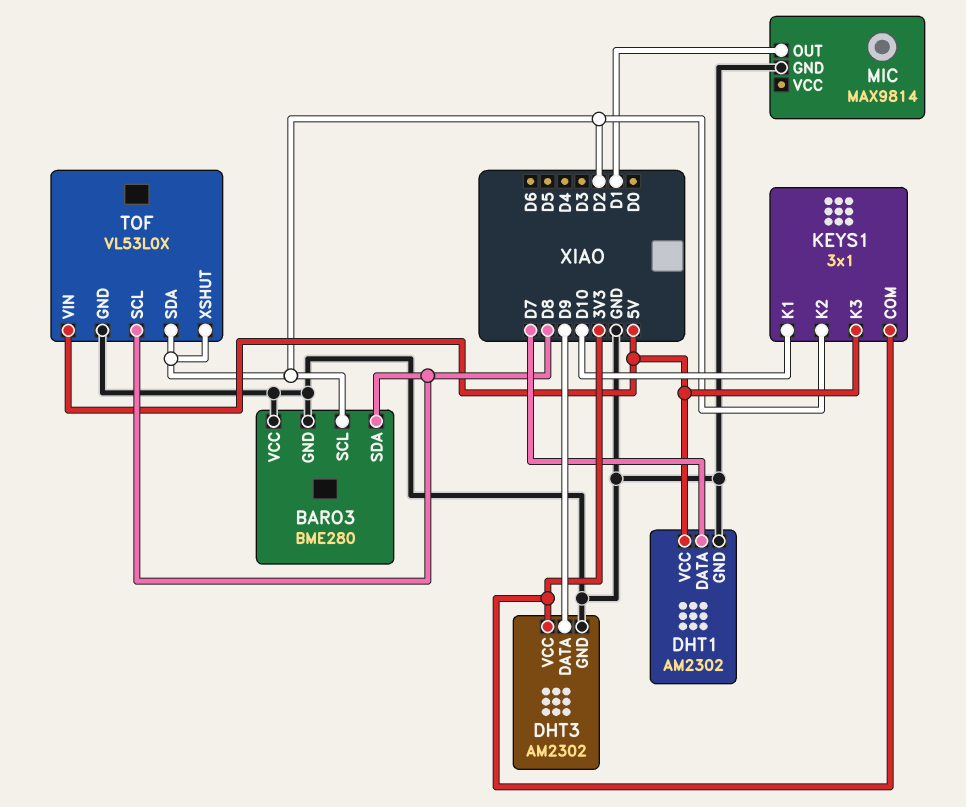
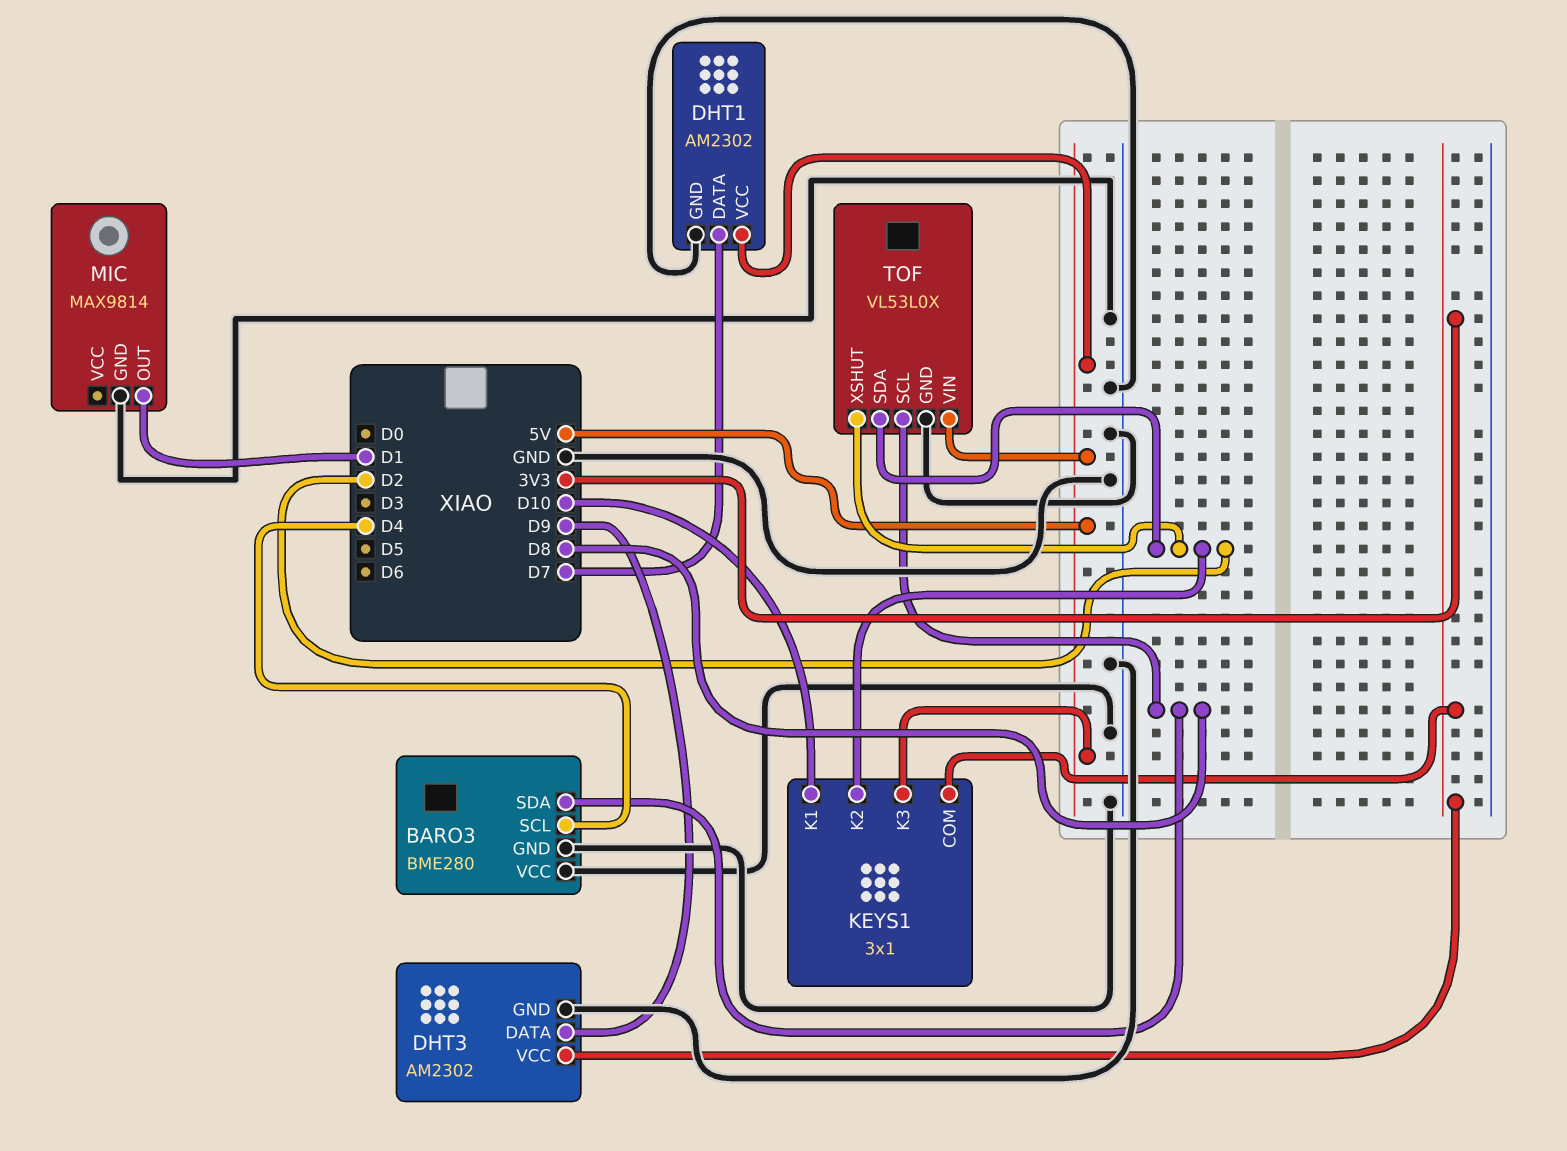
BARO3 pin SCL: D2 -> D4

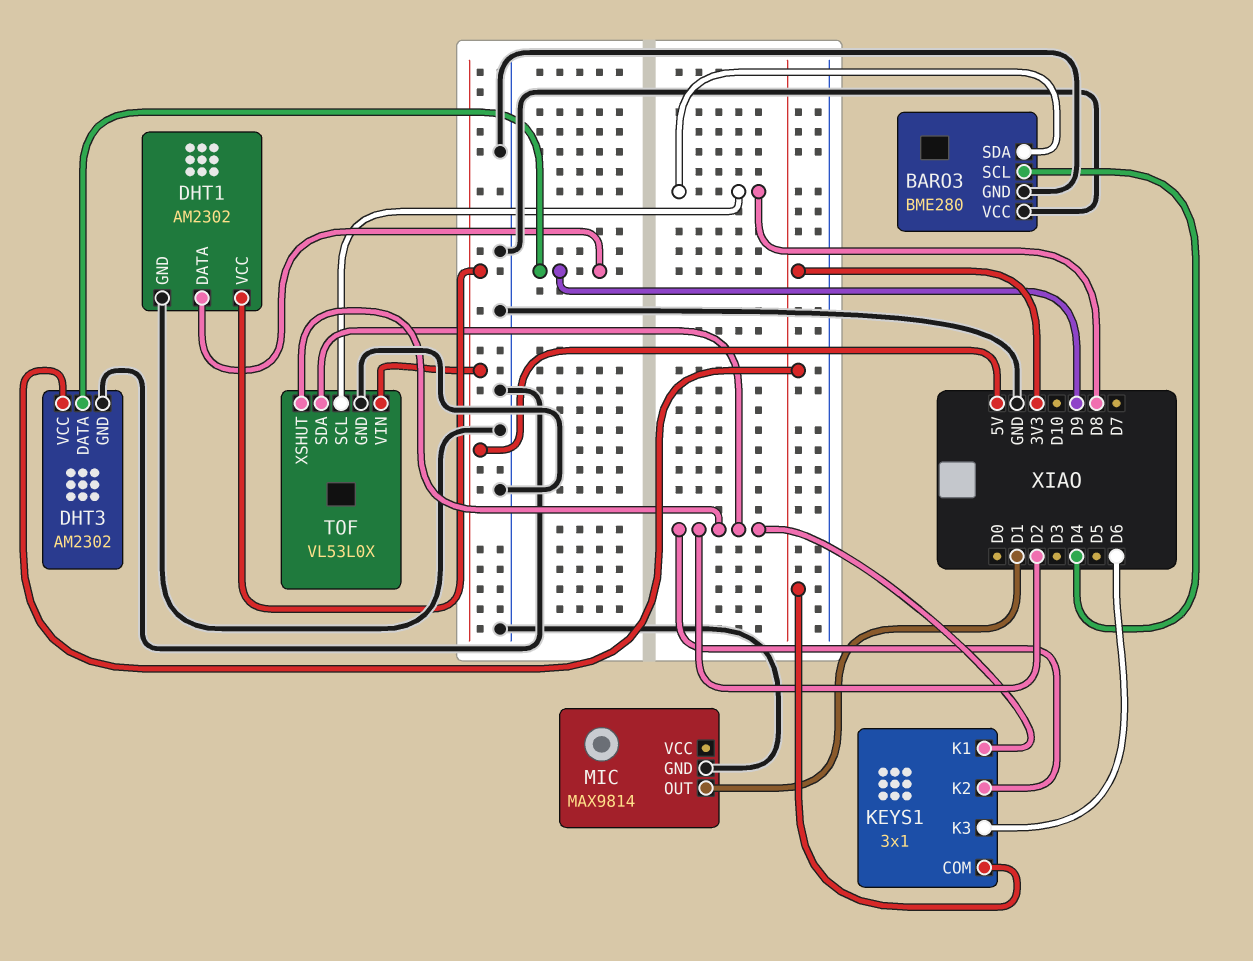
DHT1 pin DATA: D7 -> D9
KEYS1 pin K1: D10 -> D2
KEYS1 pin K3: 5V -> D6

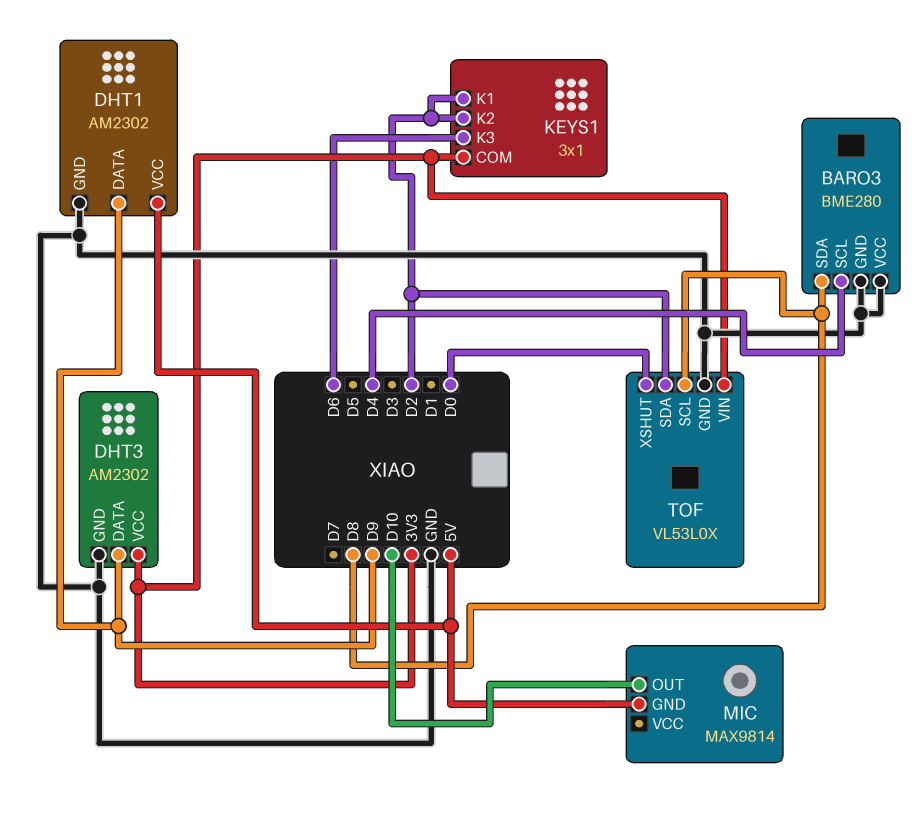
MIC pin GND: GND -> 5V
MIC pin OUT: D1 -> D10
TOF pin VIN: 5V -> 3V3
TOF pin XSHUT: D2 -> D0

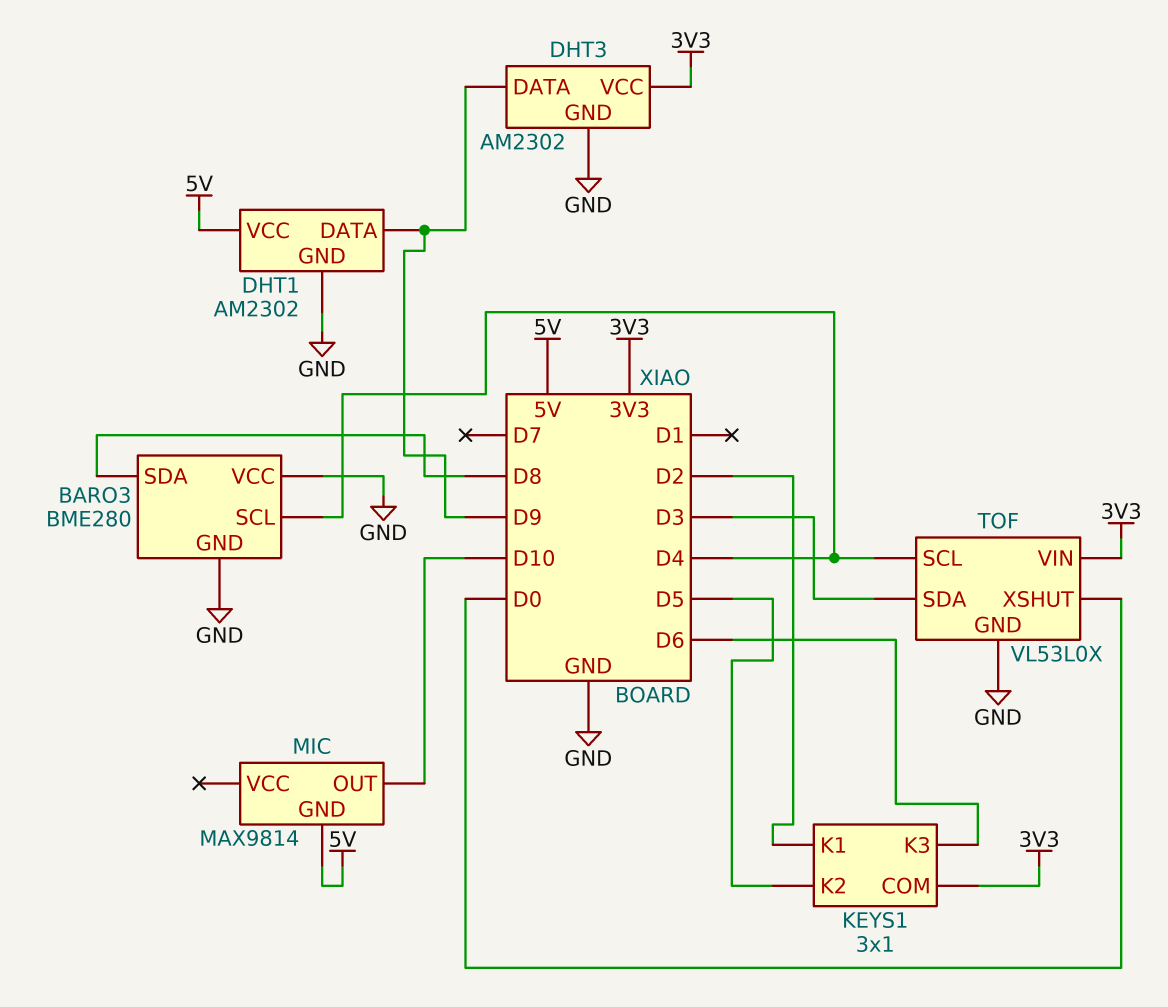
KEYS1 pin K2: D2 -> D5
TOF pin SCL: D8 -> D4
TOF pin SDA: D2 -> D3

